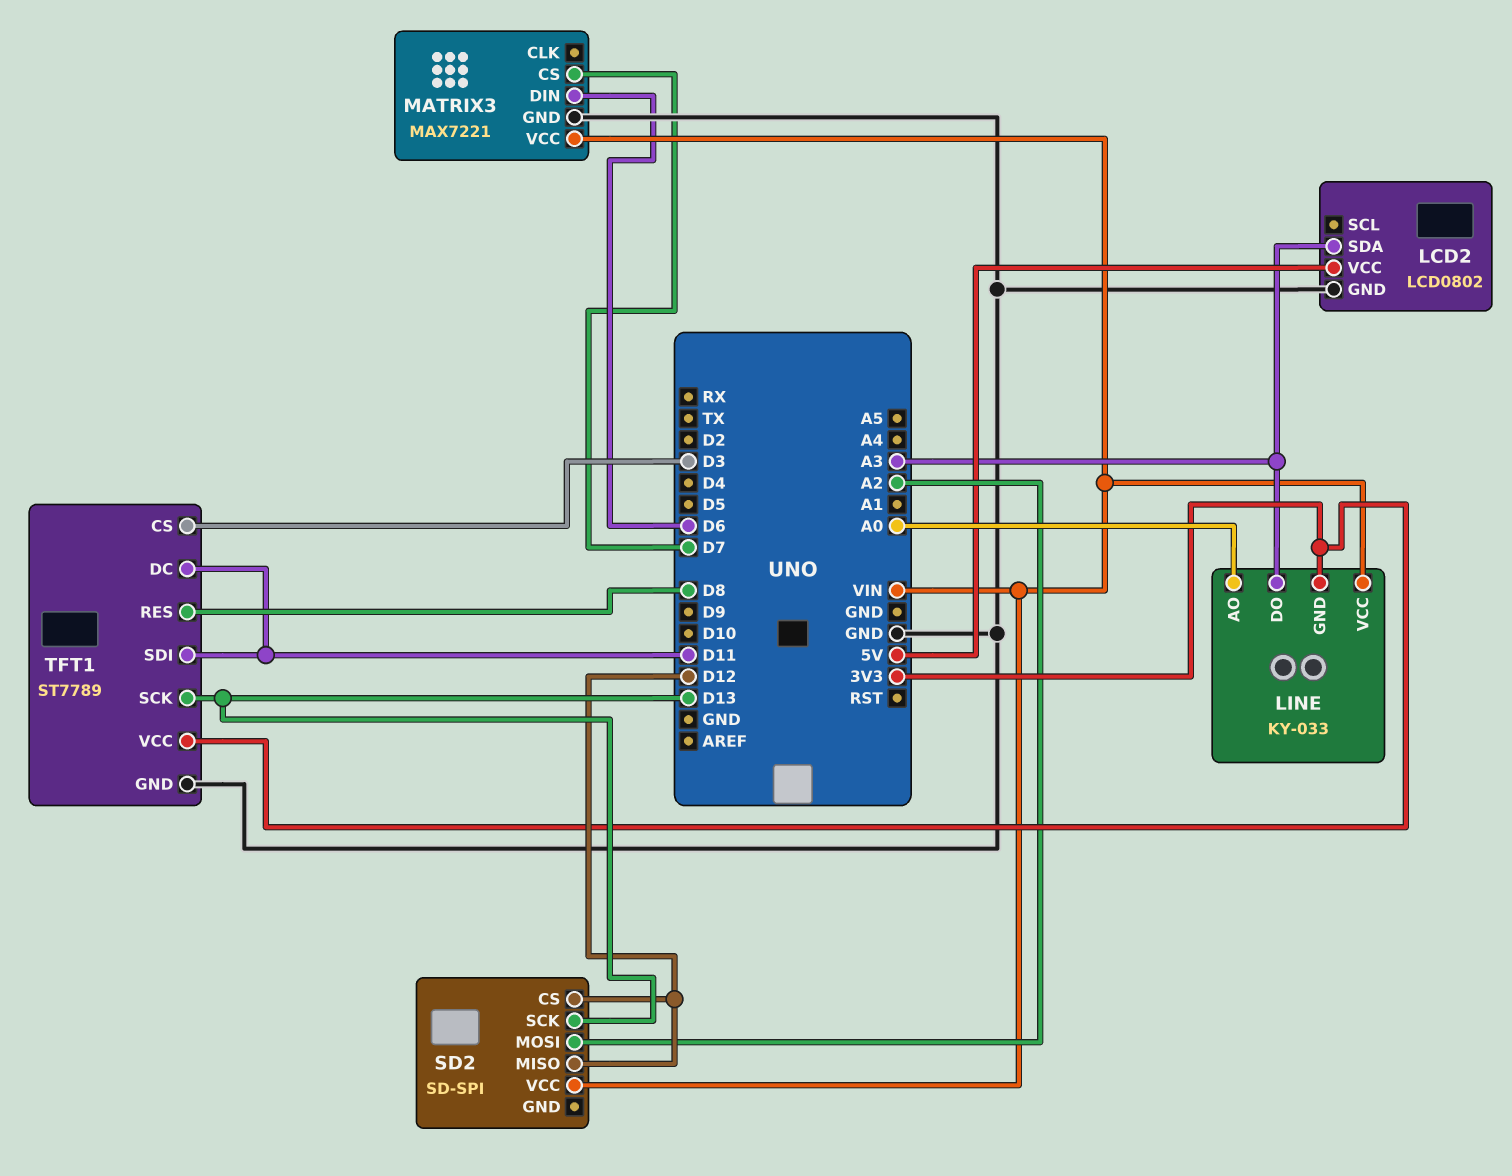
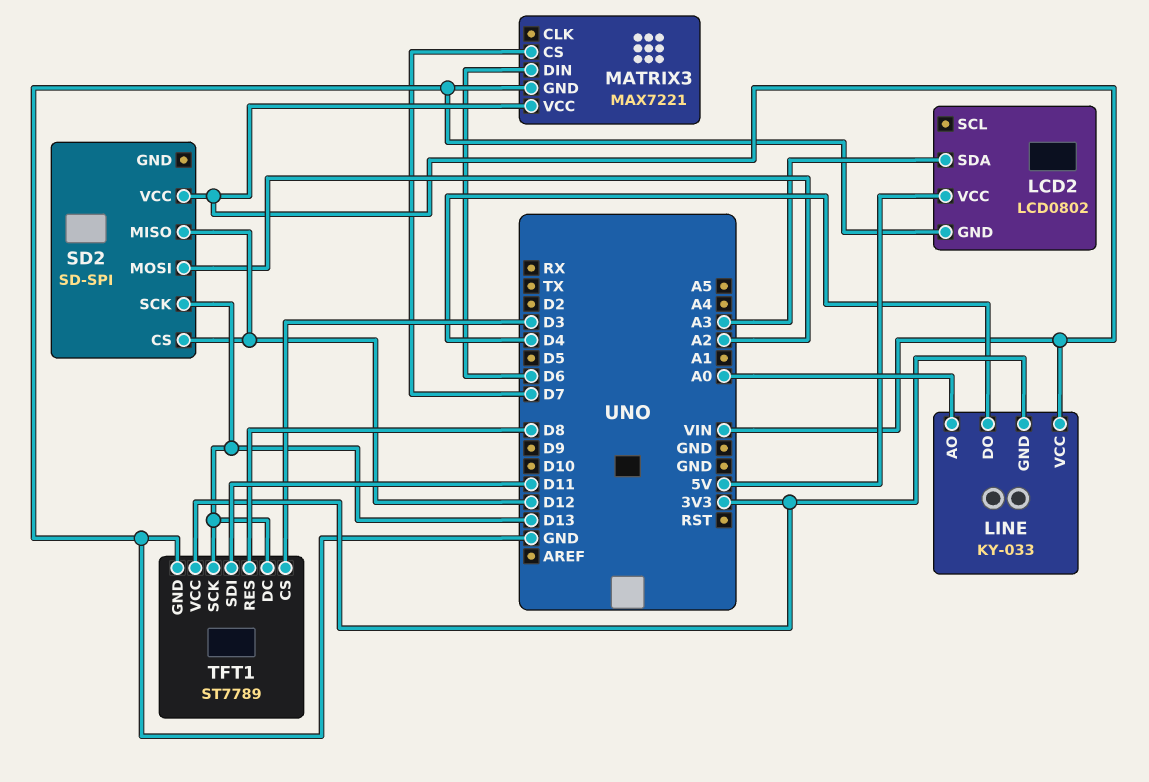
LINE pin DO: A3 -> D4
TFT1 pin DC: D11 -> D13

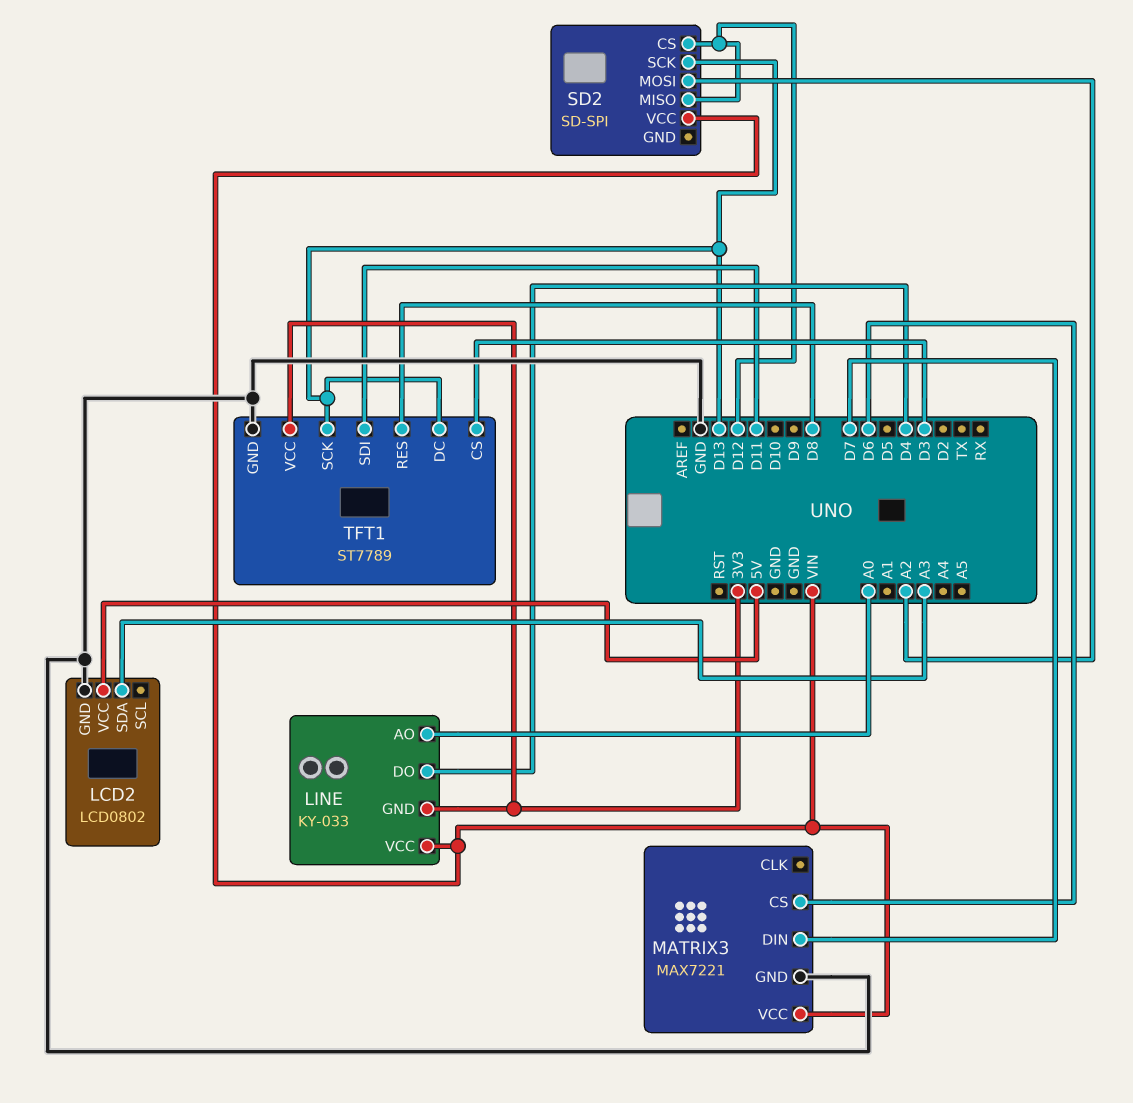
MATRIX3 pin CS: D7 -> D6
MATRIX3 pin DIN: D6 -> D7

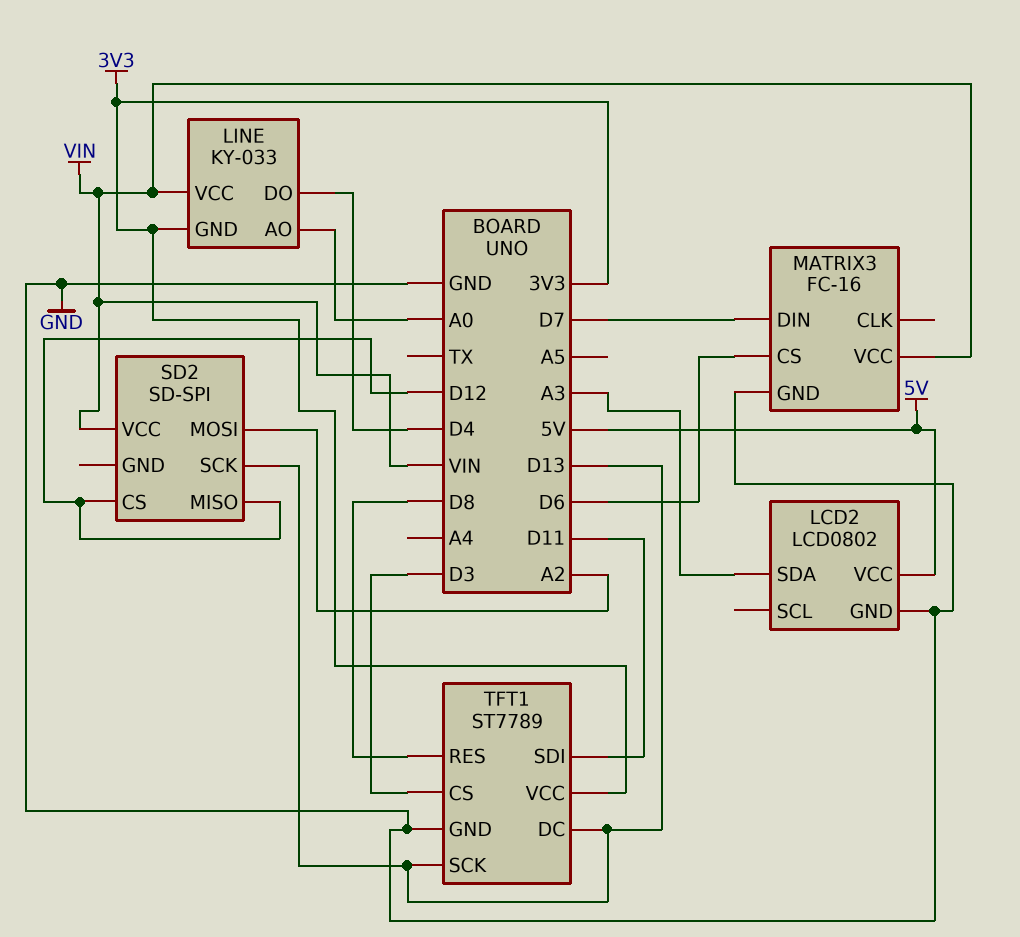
MATRIX3: MAX7221 -> FC-16

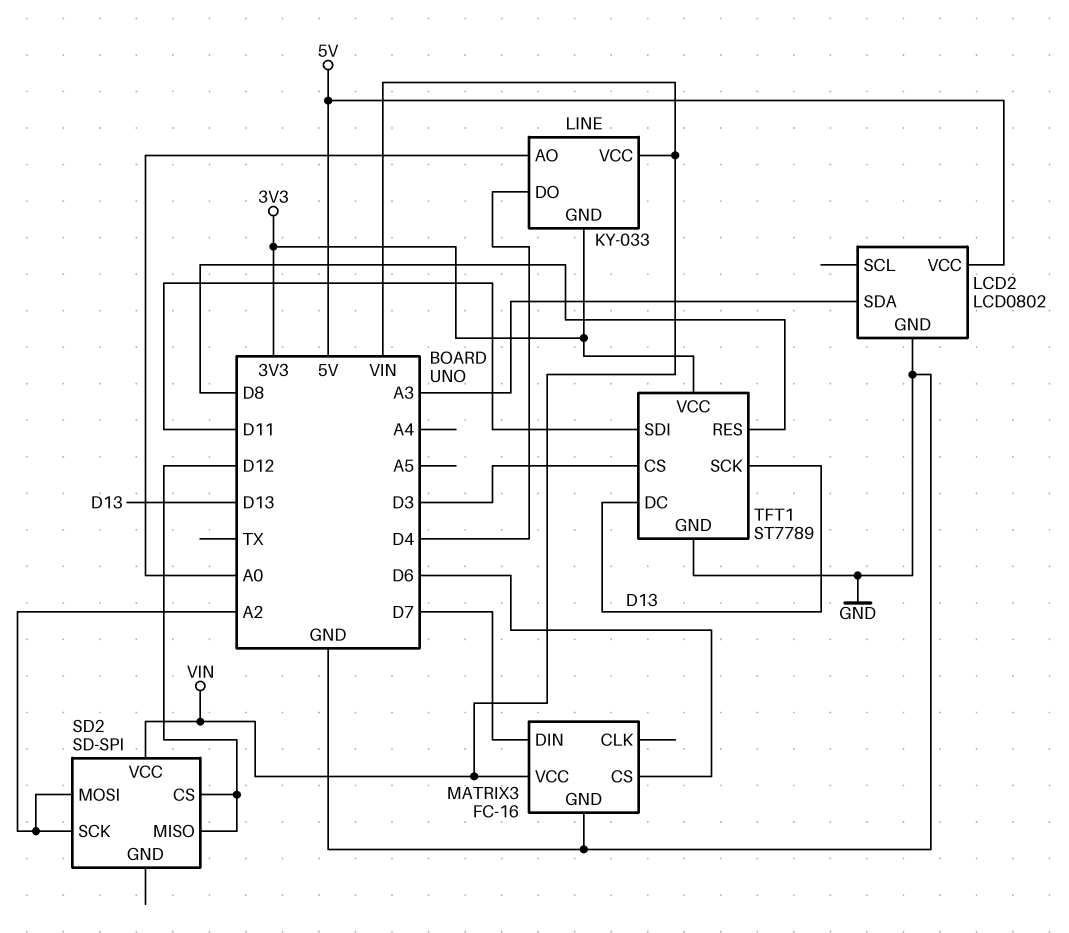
SD2 pin SCK: D13 -> A2

